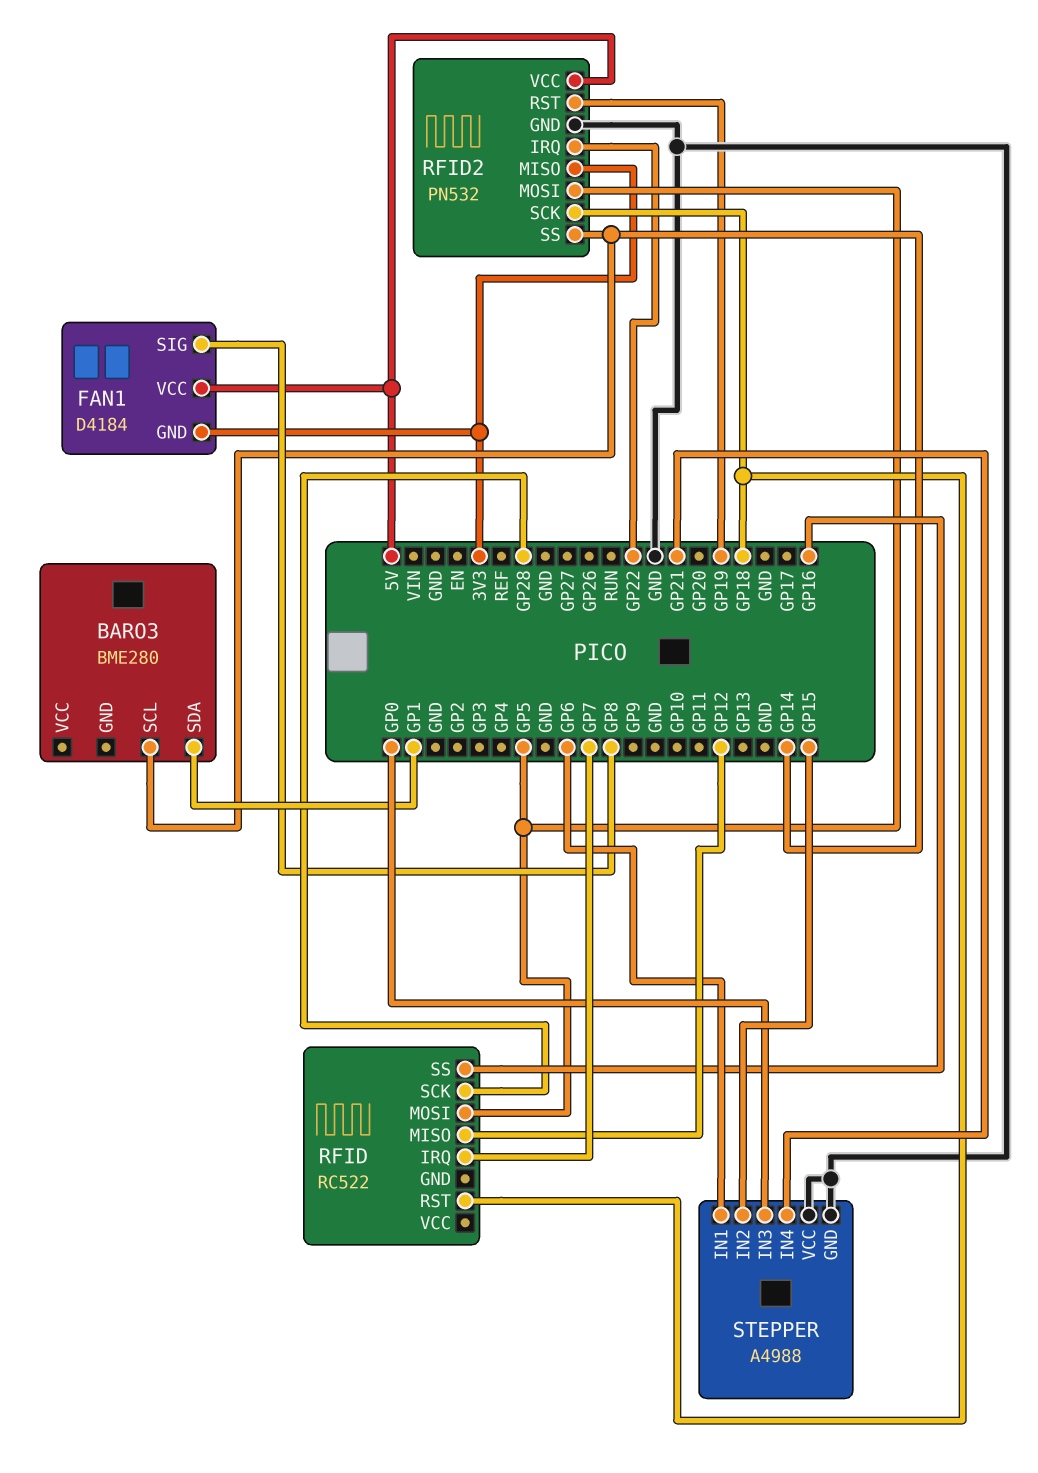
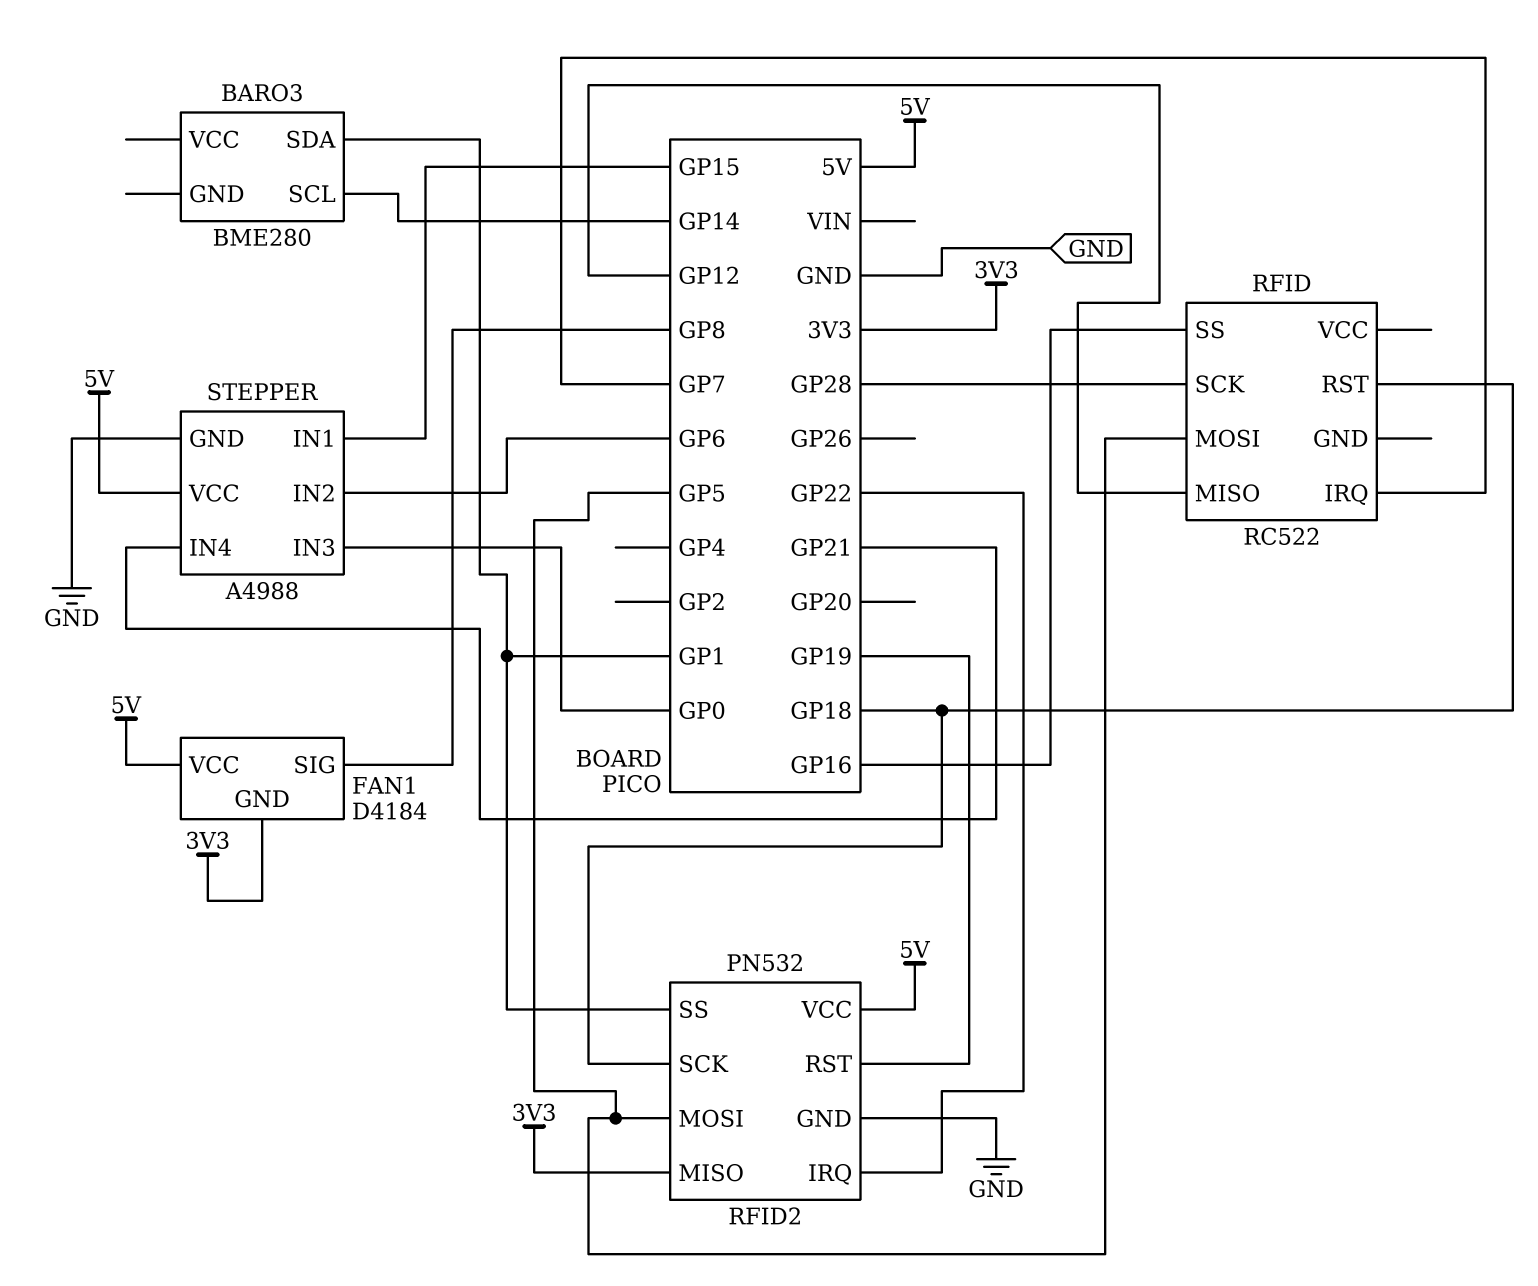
RFID2 pin SS: GP14 -> GP1
STEPPER pin IN1: GP6 -> GP15
STEPPER pin IN2: GP15 -> GP6
STEPPER pin VCC: GND -> 5V

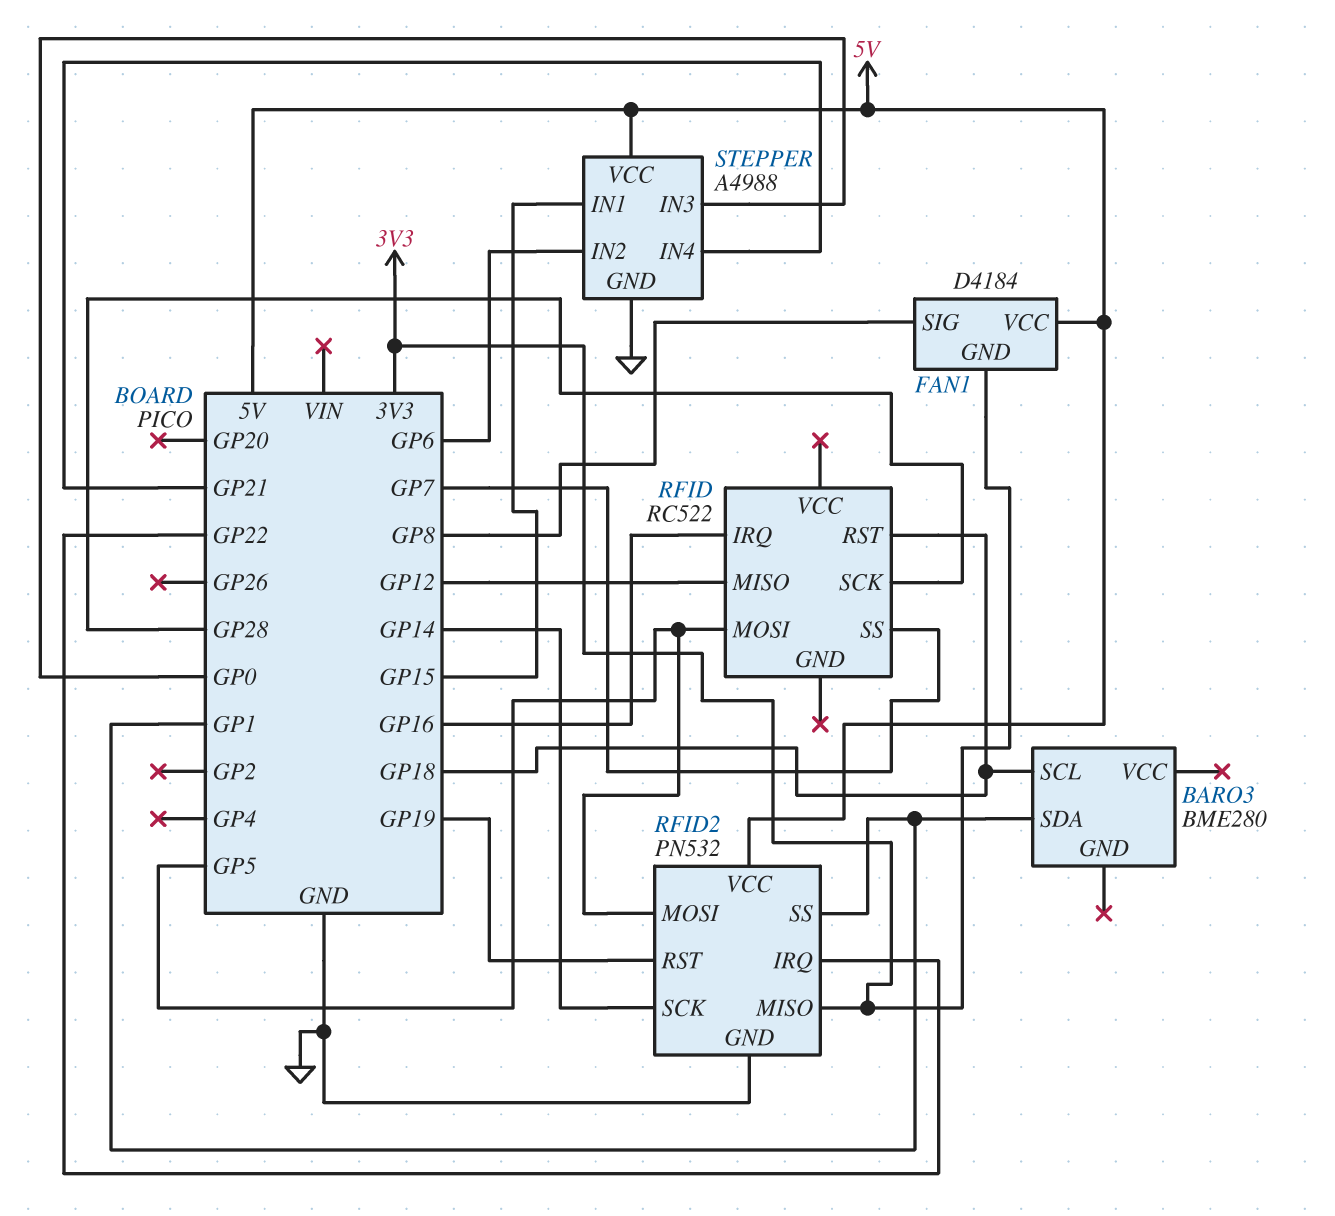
BARO3 pin SCL: GP14 -> GP18
RFID pin IRQ: GP7 -> GP16
RFID pin SS: GP16 -> GP7
RFID2 pin SCK: GP18 -> GP14

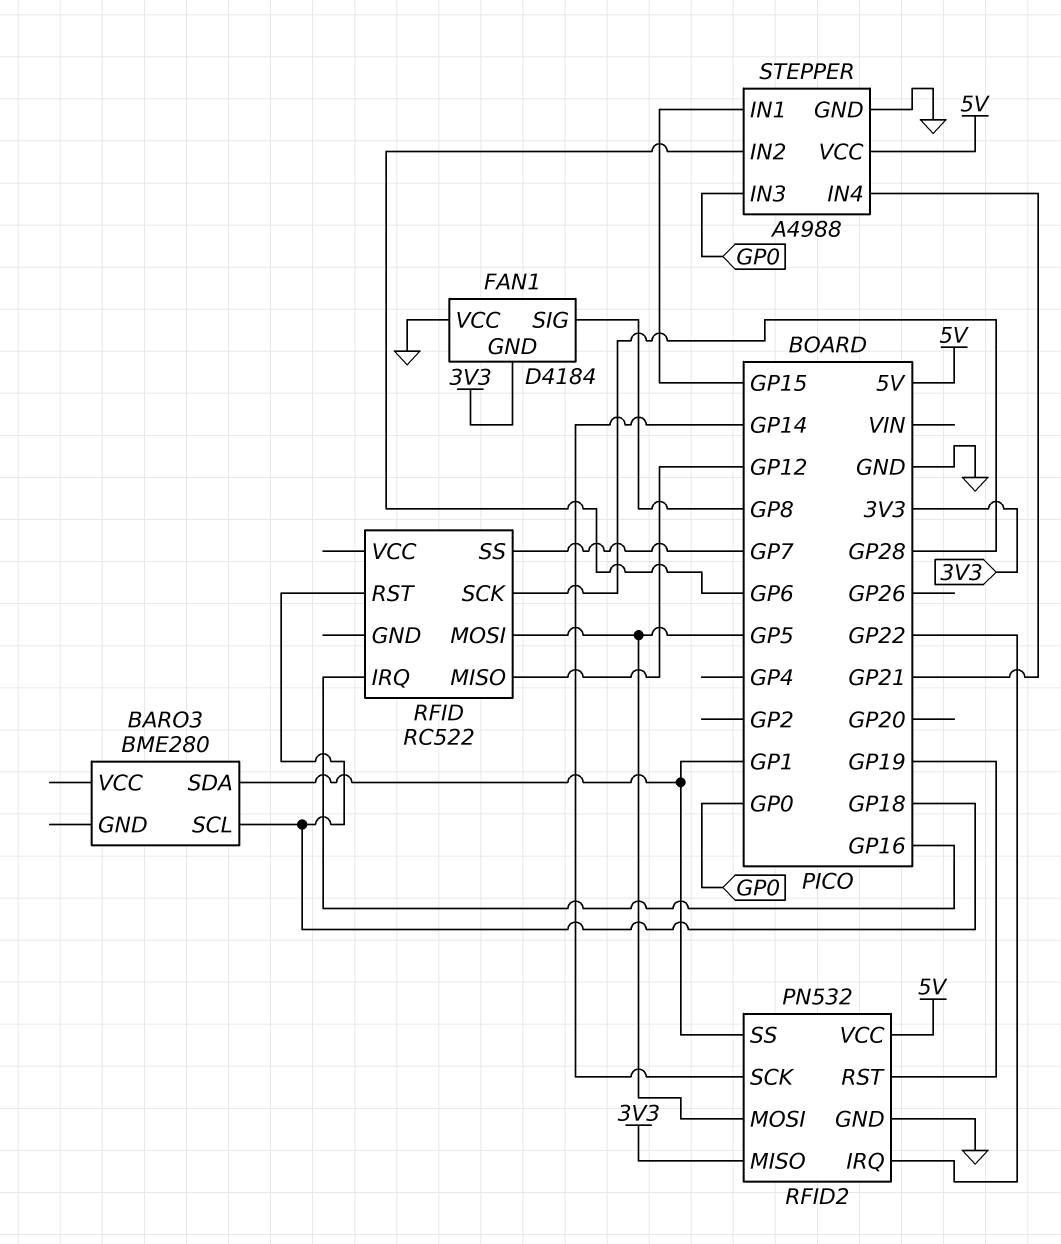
FAN1 pin VCC: 5V -> GND

